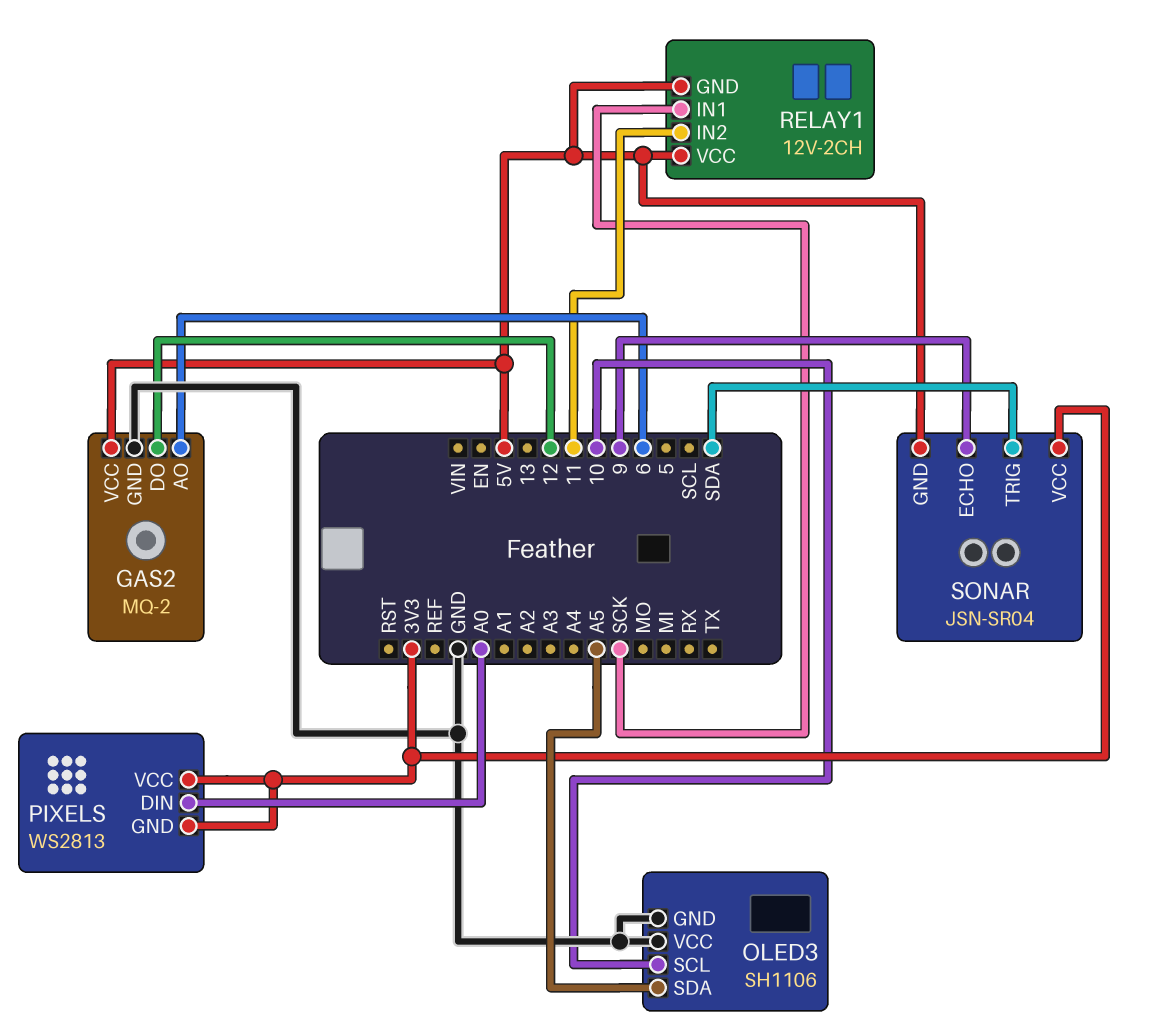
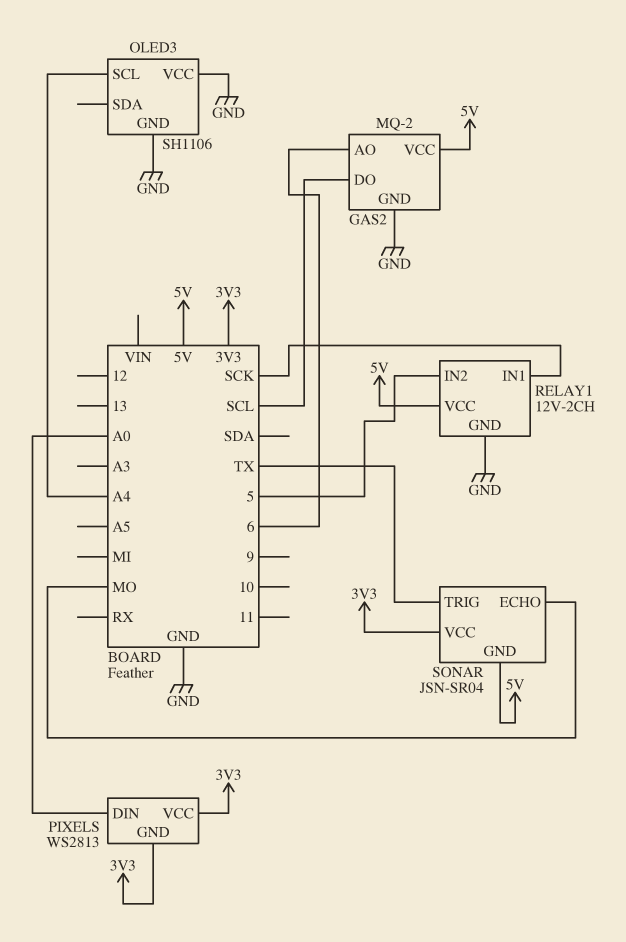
GAS2 pin DO: 12 -> SCL
OLED3 pin SCL: 10 -> A4
OLED3 pin SDA: A5 -> none
RELAY1 pin GND: 5V -> GND
RELAY1 pin IN2: 11 -> 5
SONAR pin ECHO: 9 -> MO
SONAR pin TRIG: SDA -> TX

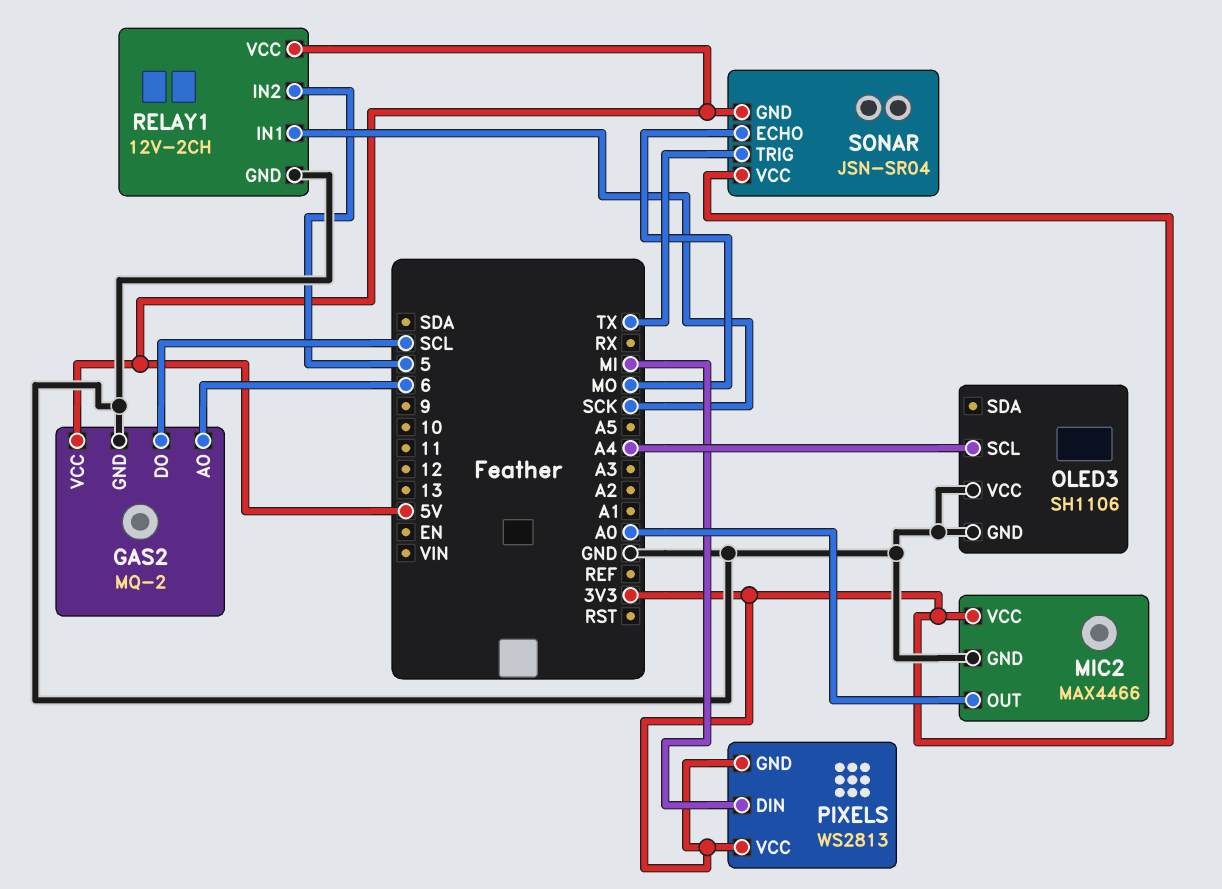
MIC2: none -> MAX4466
MIC2 pin GND: none -> GND
MIC2 pin OUT: none -> A0
MIC2 pin VCC: none -> 3V3
PIXELS pin DIN: A0 -> MI

